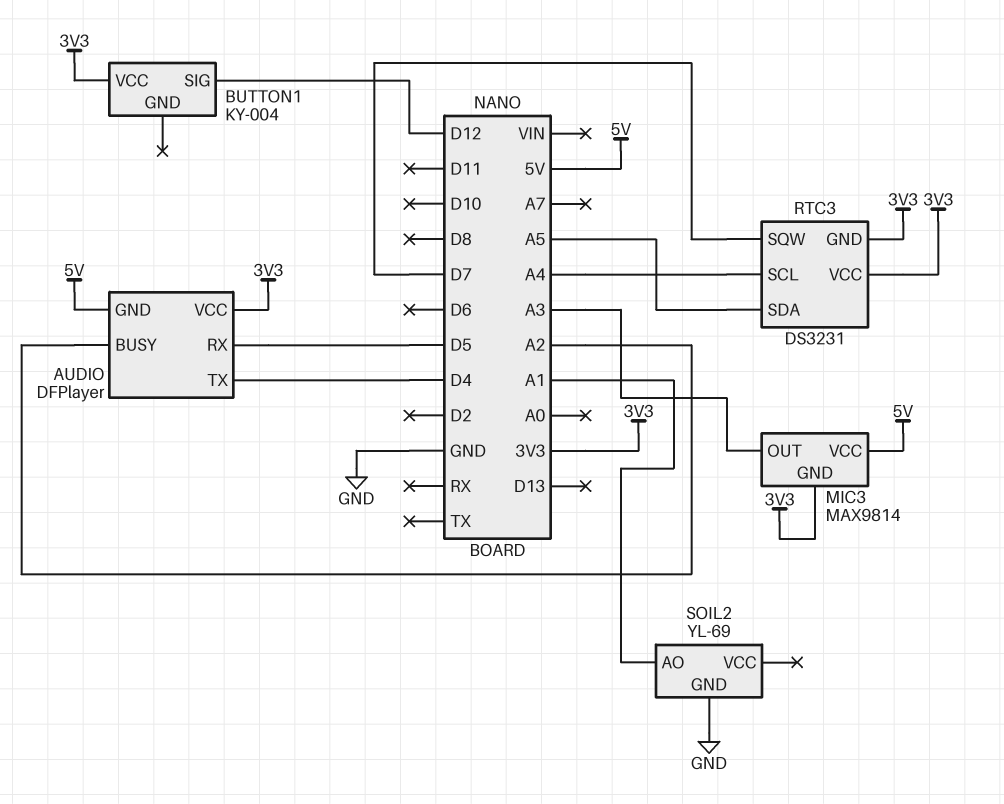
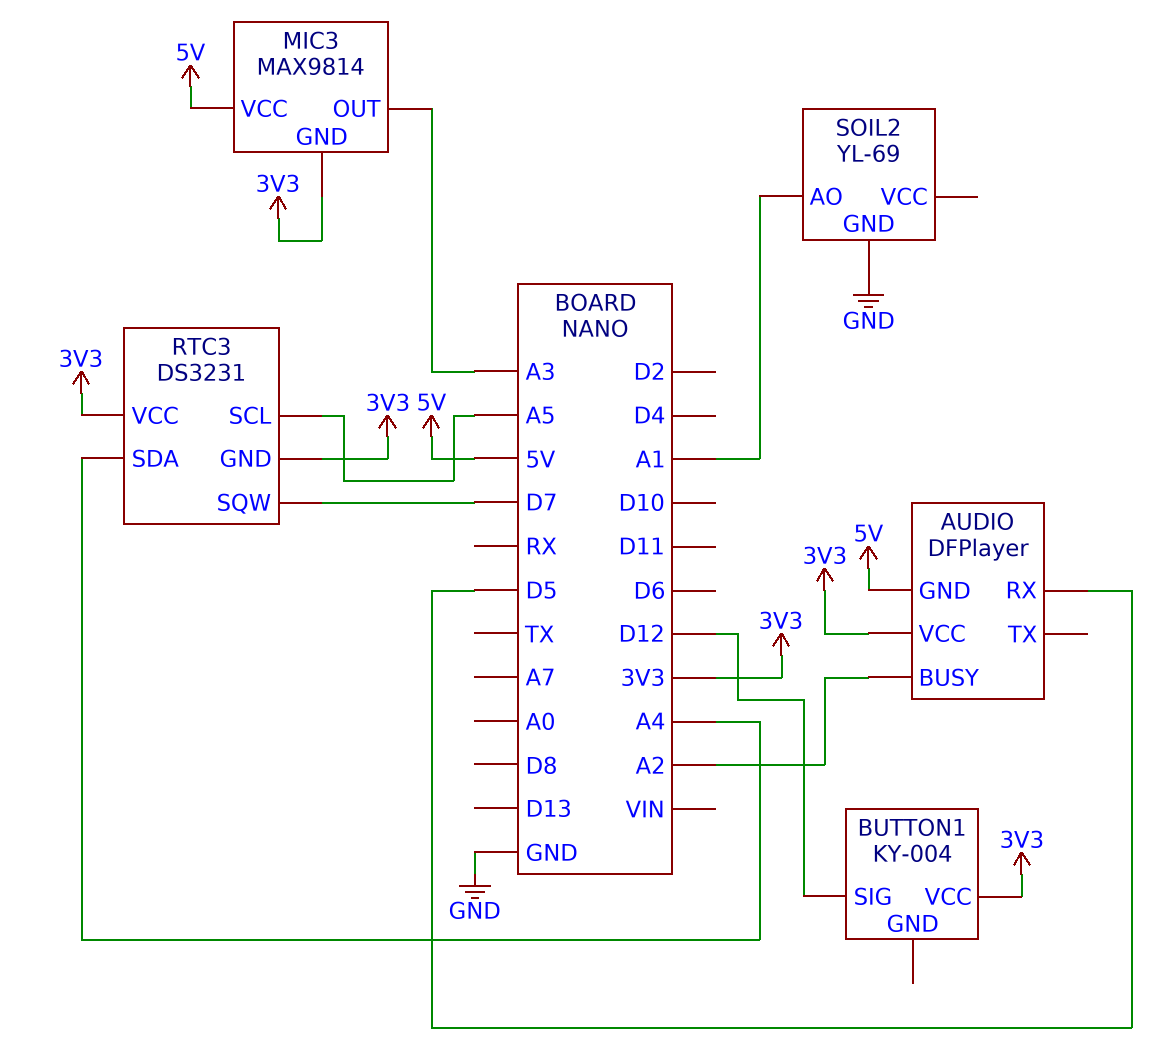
AUDIO pin TX: D4 -> none
RTC3 pin SCL: A4 -> A5
RTC3 pin SDA: A5 -> A4

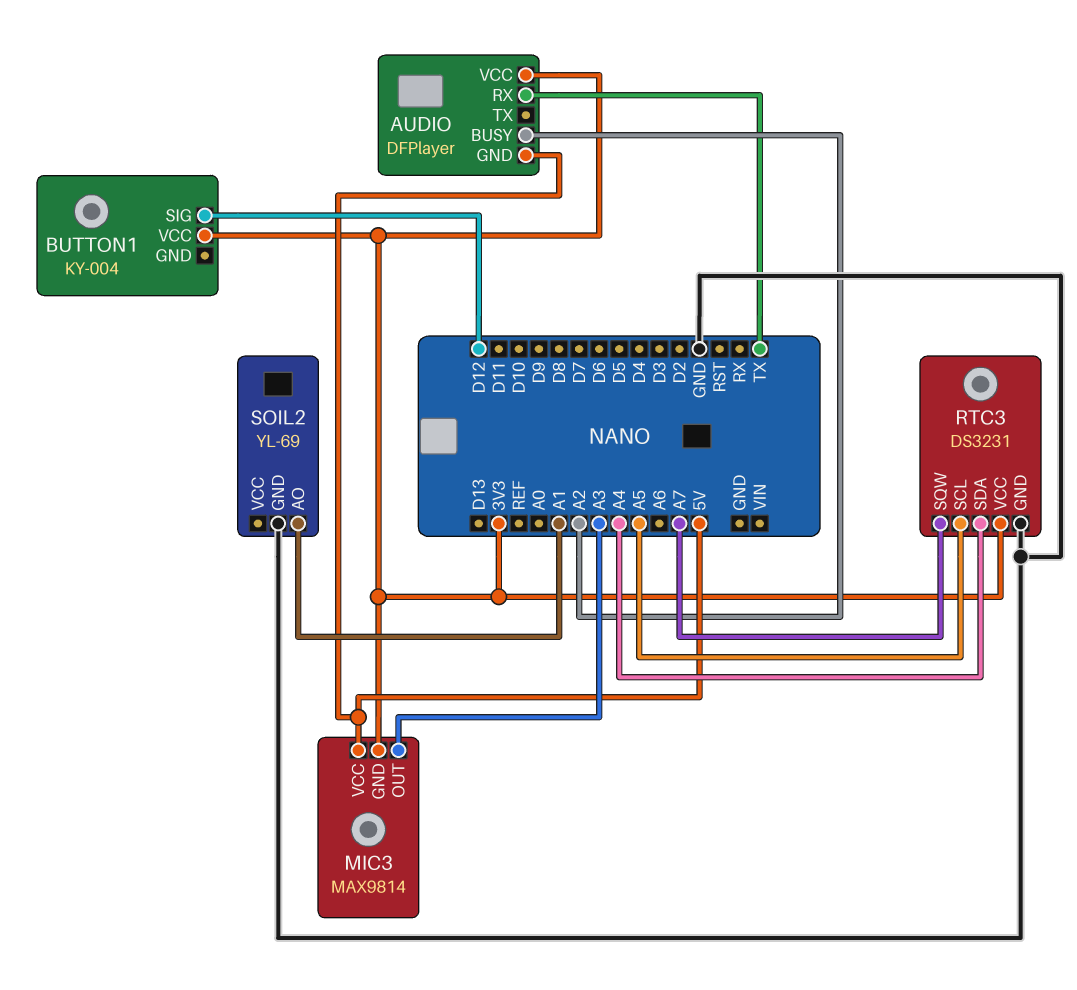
AUDIO pin RX: D5 -> TX
RTC3 pin GND: 3V3 -> GND
RTC3 pin SQW: D7 -> A7

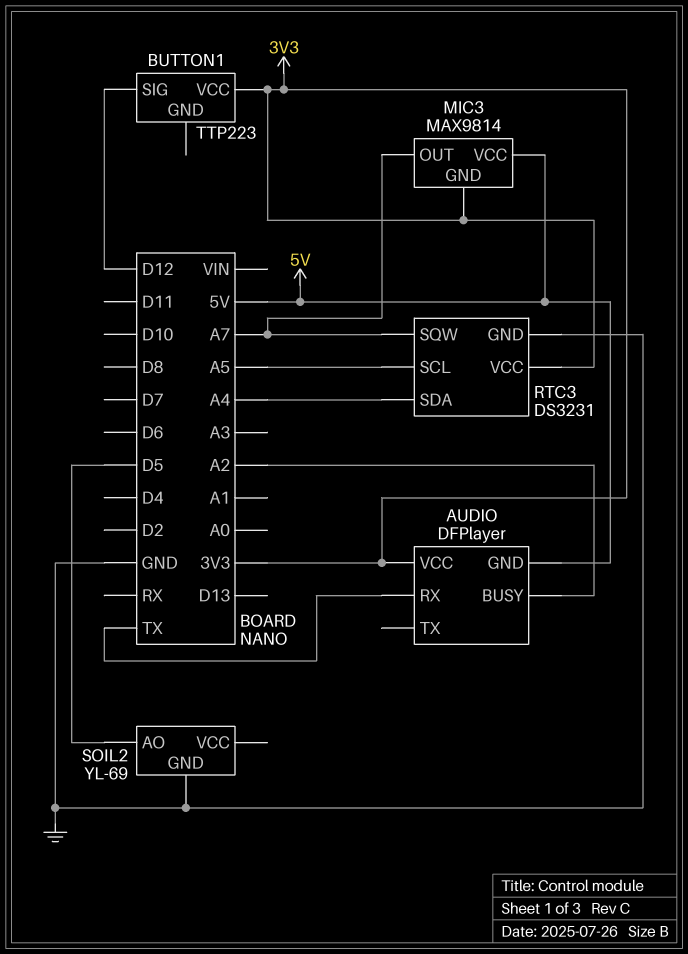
BUTTON1: KY-004 -> TTP223
MIC3 pin OUT: A3 -> A7
SOIL2 pin AO: A1 -> D5

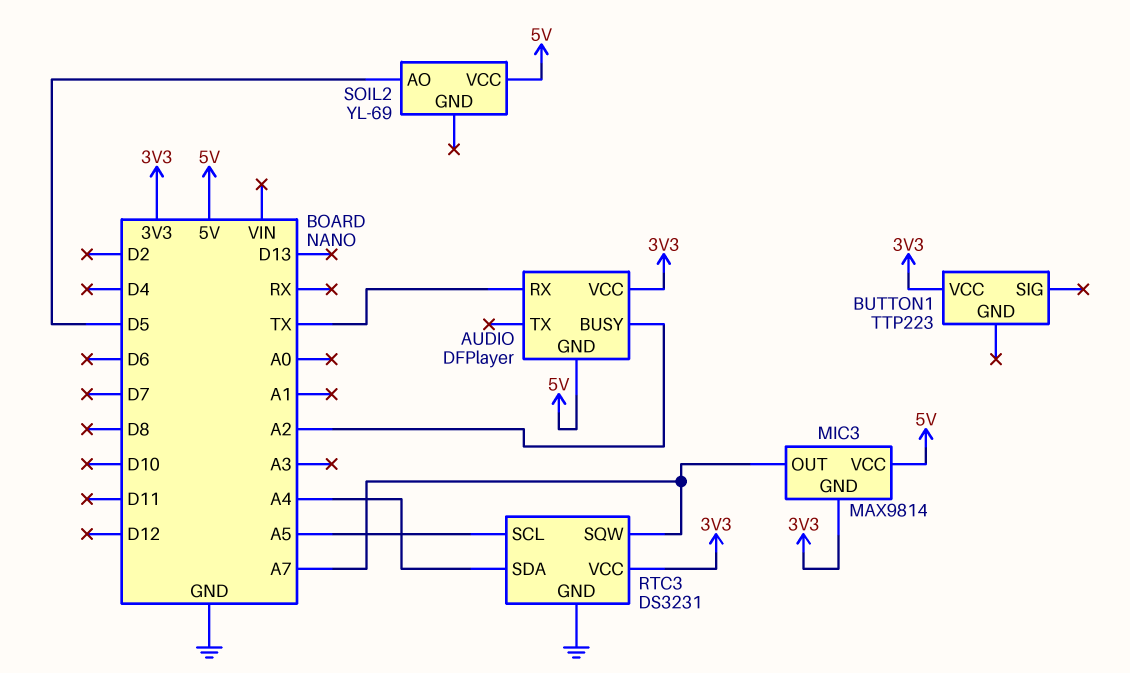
BUTTON1 pin SIG: D12 -> none
SOIL2 pin GND: GND -> none
SOIL2 pin VCC: none -> 5V

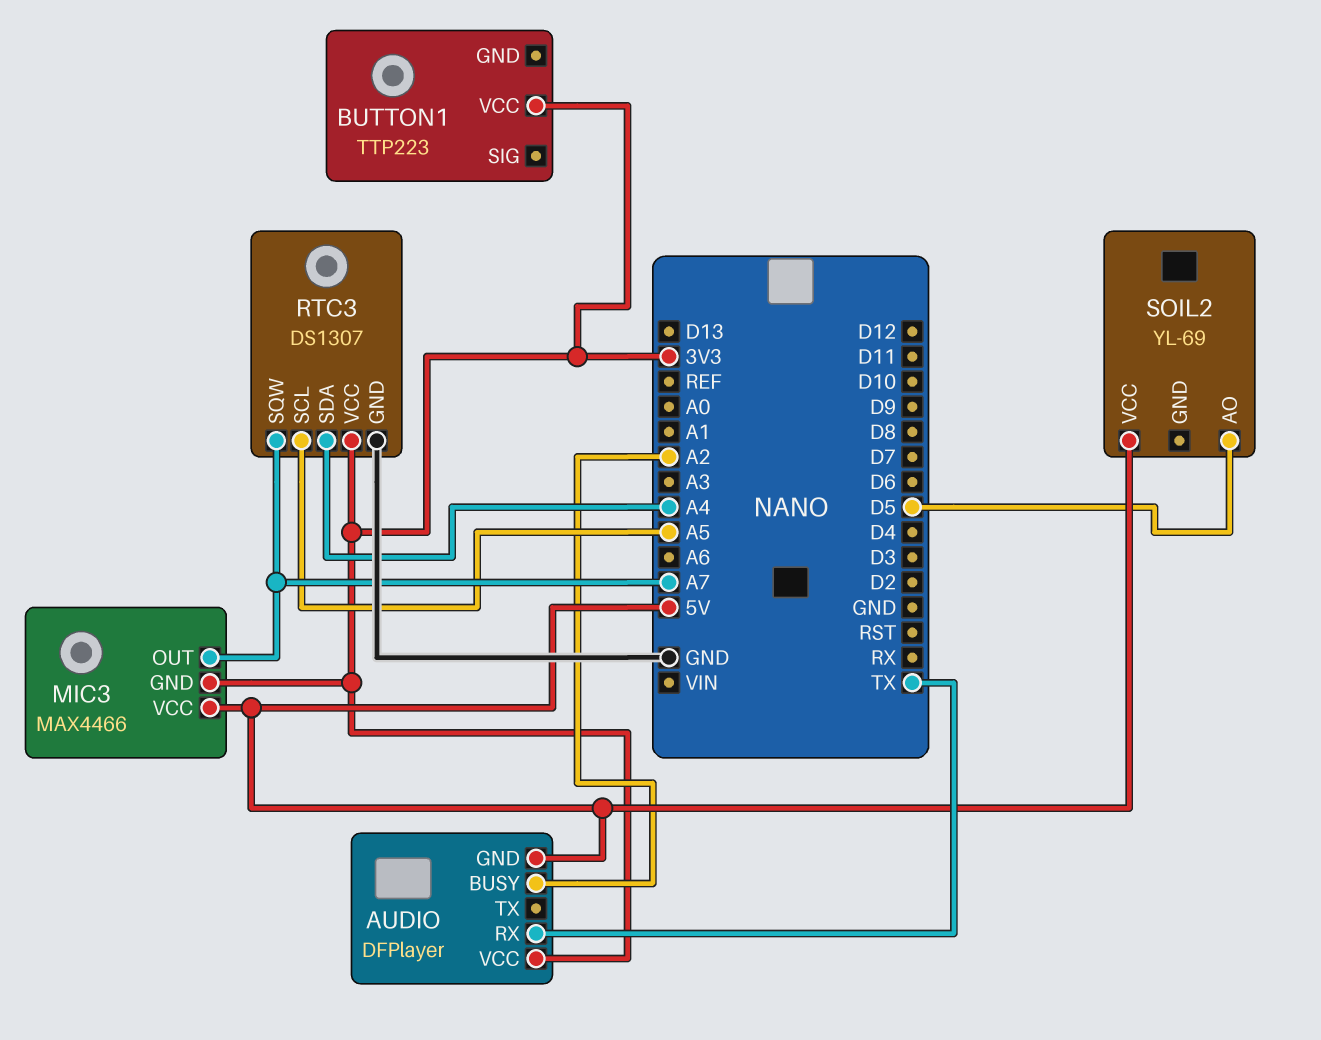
MIC3: MAX9814 -> MAX4466
RTC3: DS3231 -> DS1307

